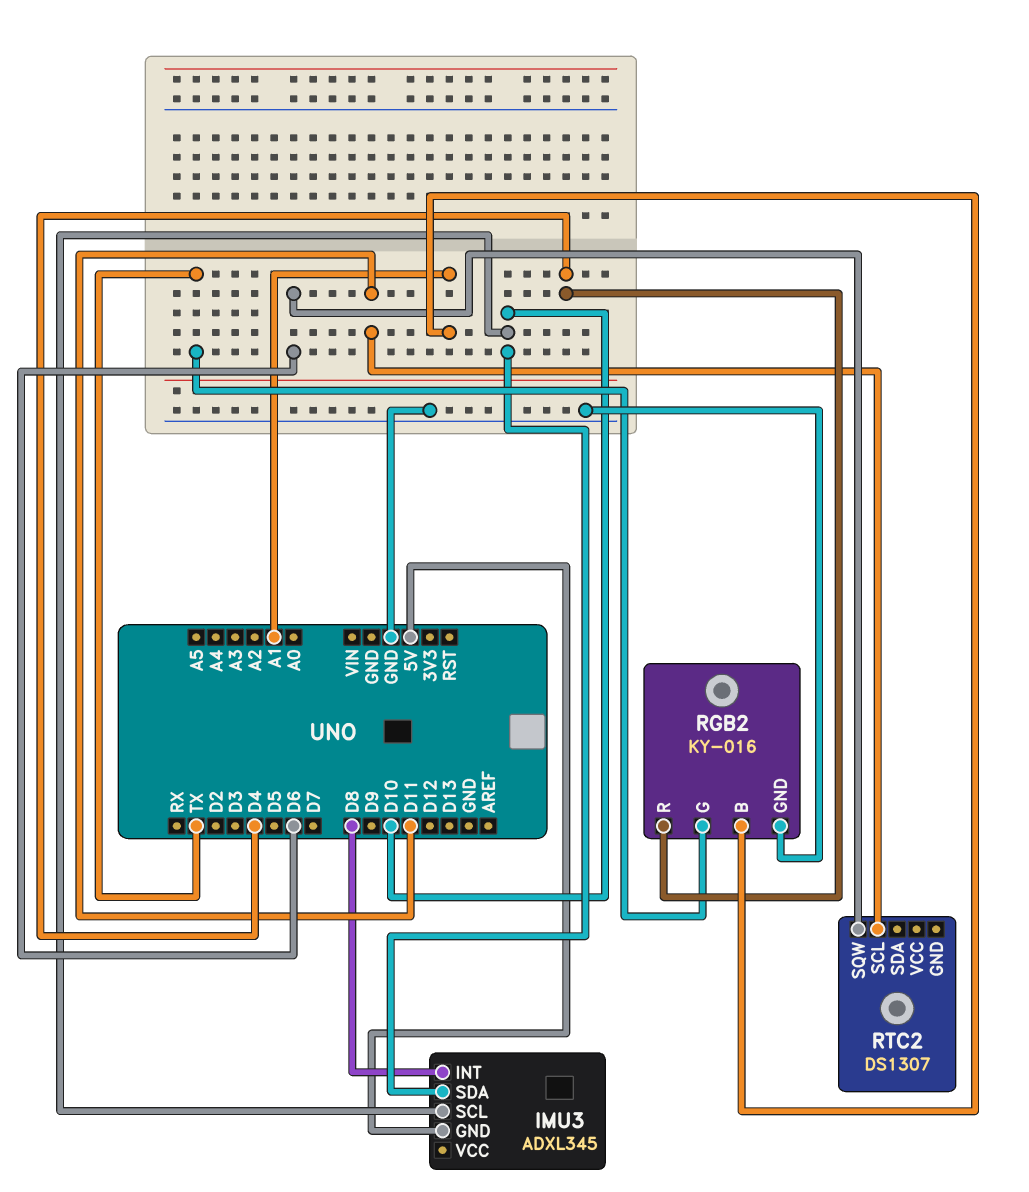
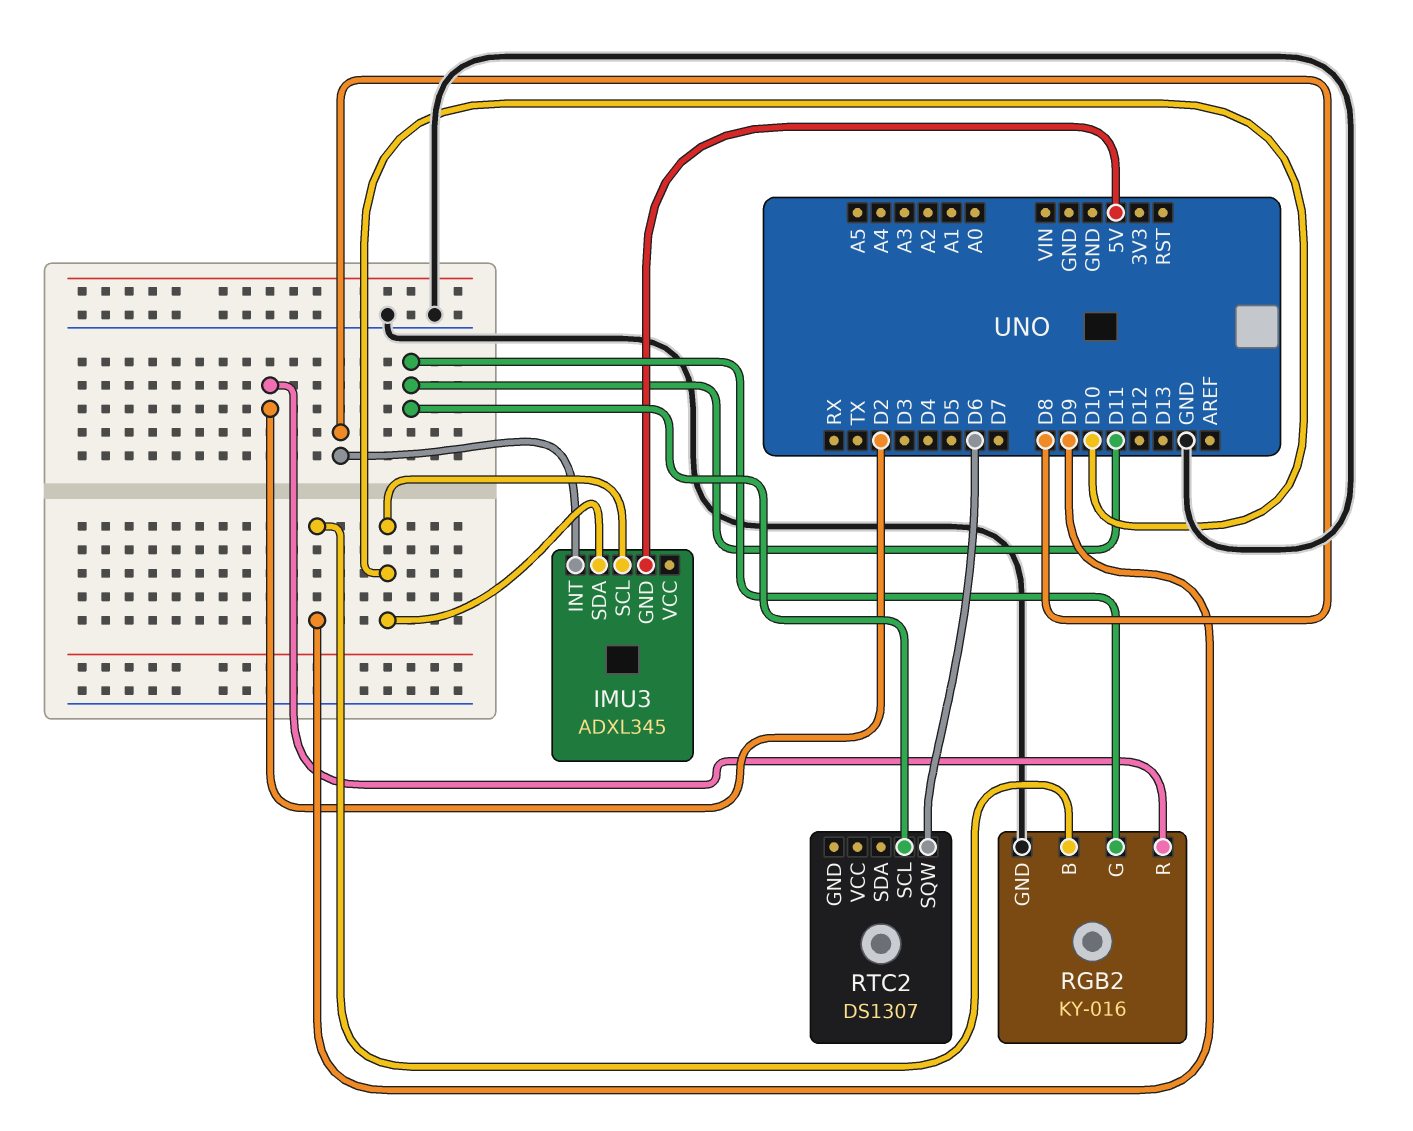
RGB2 pin B: A1 -> D9
RGB2 pin G: TX -> D11
RGB2 pin R: D4 -> D2

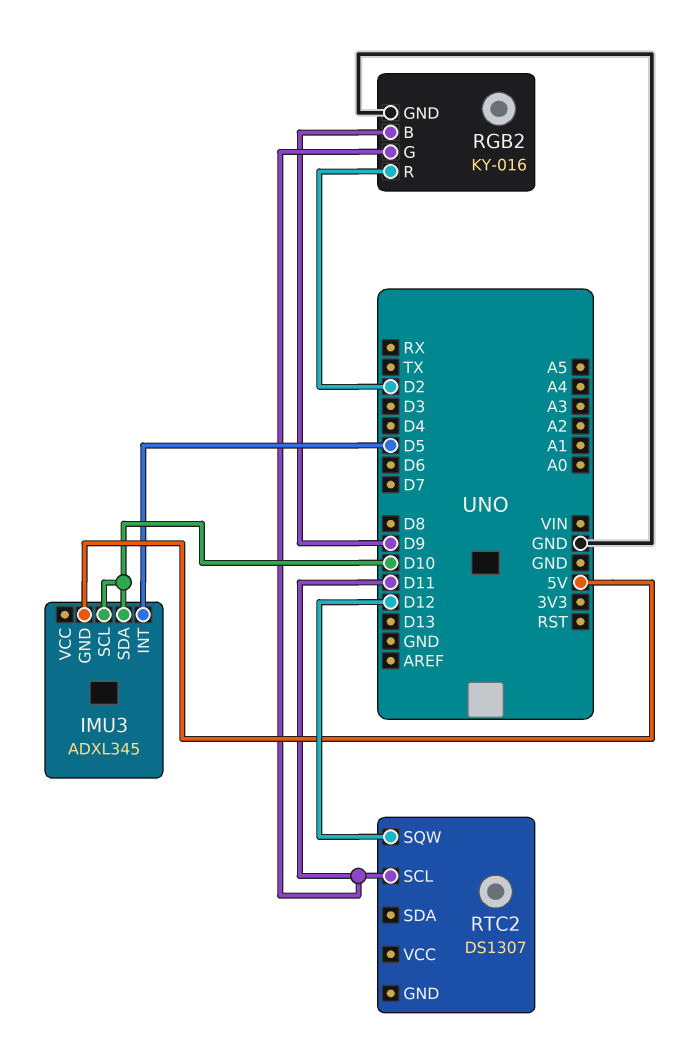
IMU3 pin INT: D8 -> D5
RTC2 pin SQW: D6 -> D12

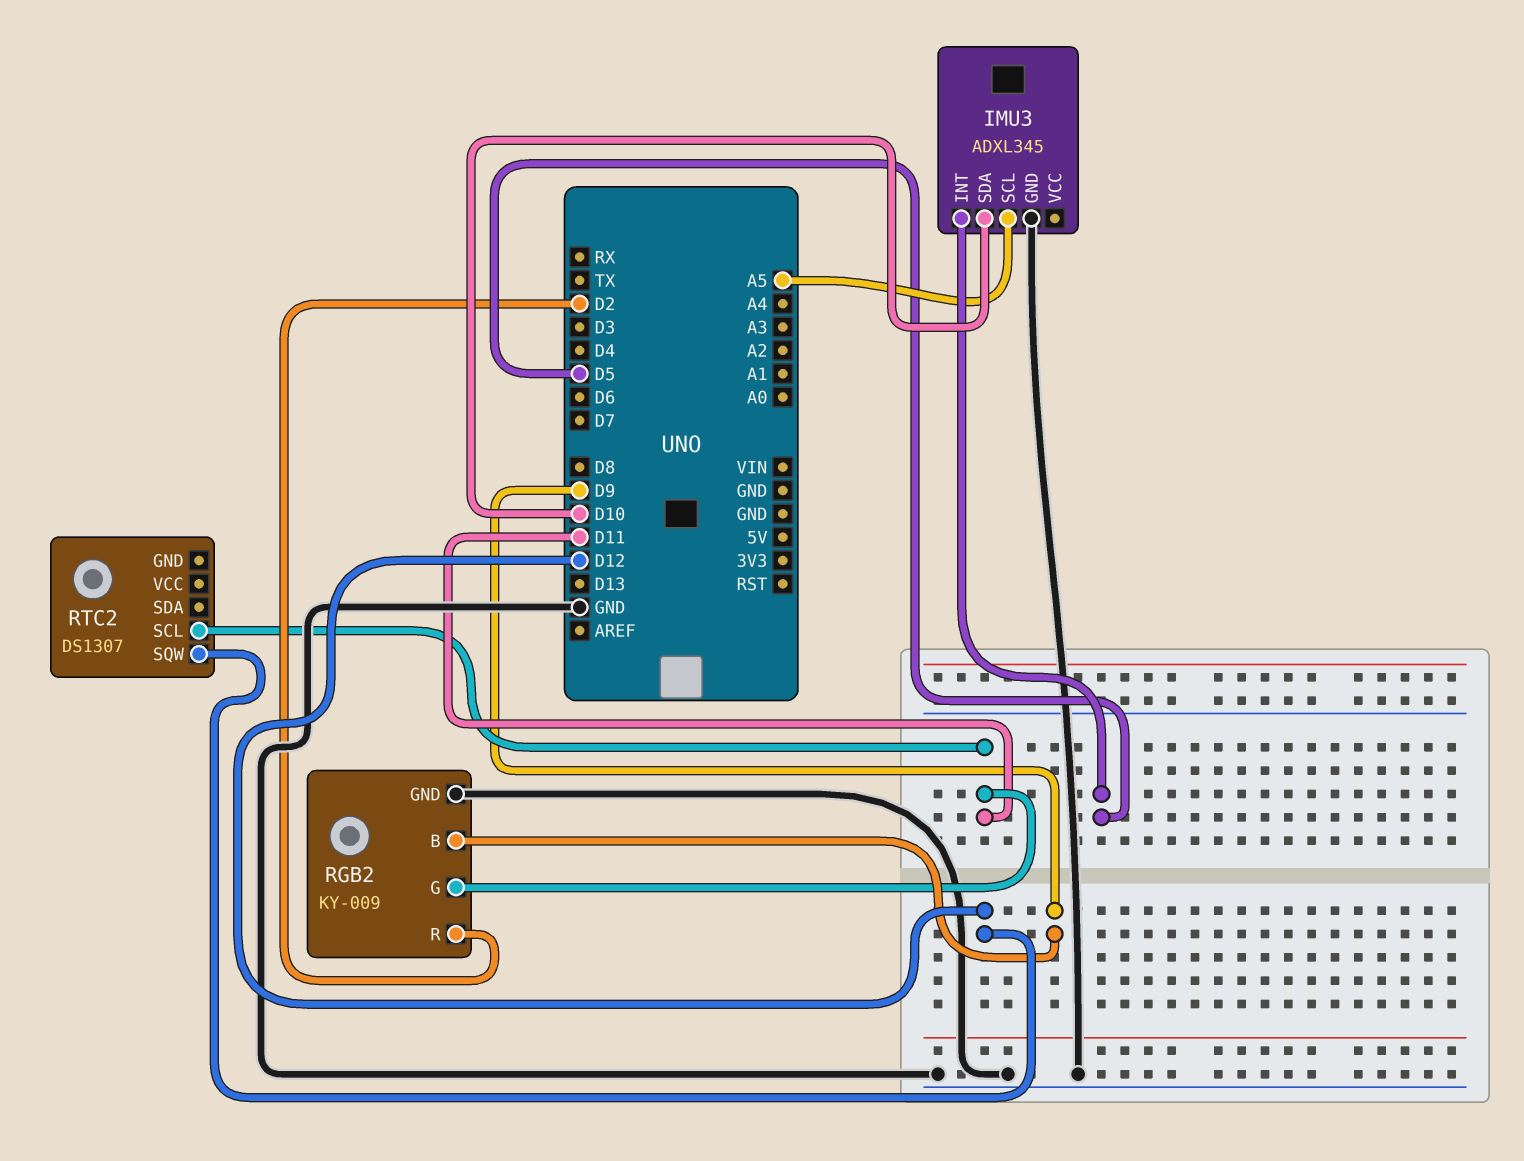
IMU3 pin GND: 5V -> GND
IMU3 pin SCL: D10 -> A5
RGB2: KY-016 -> KY-009

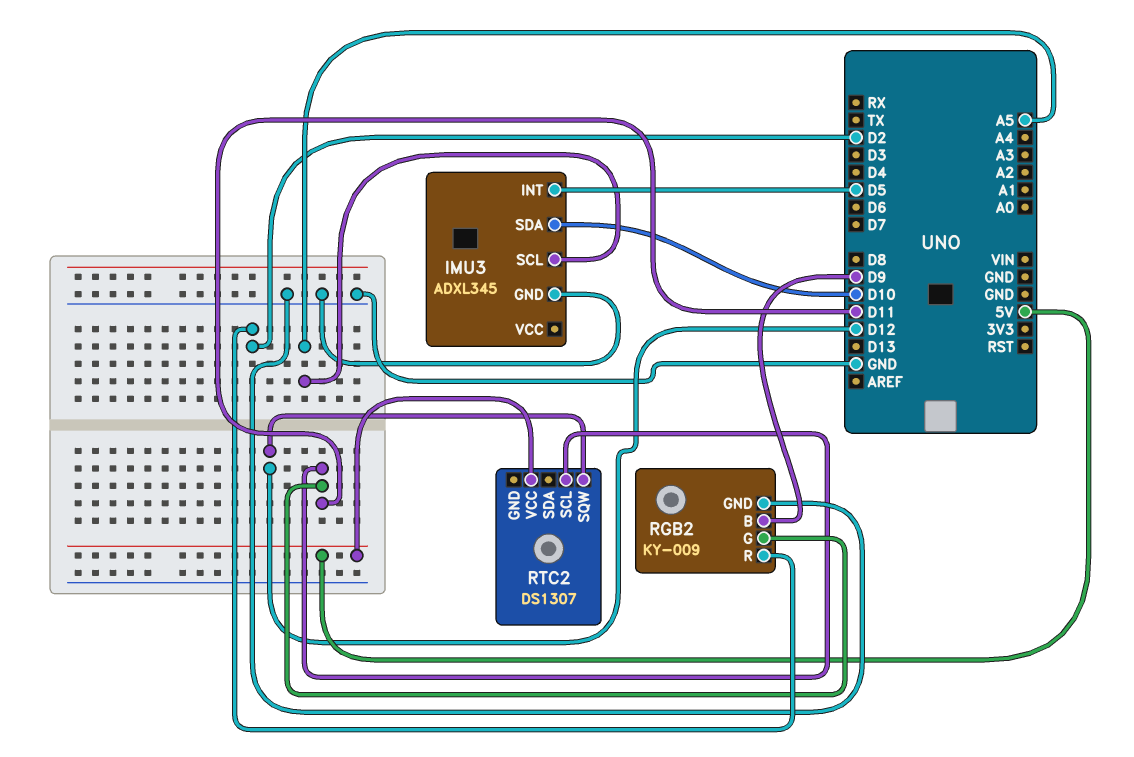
RTC2 pin VCC: none -> 5V

